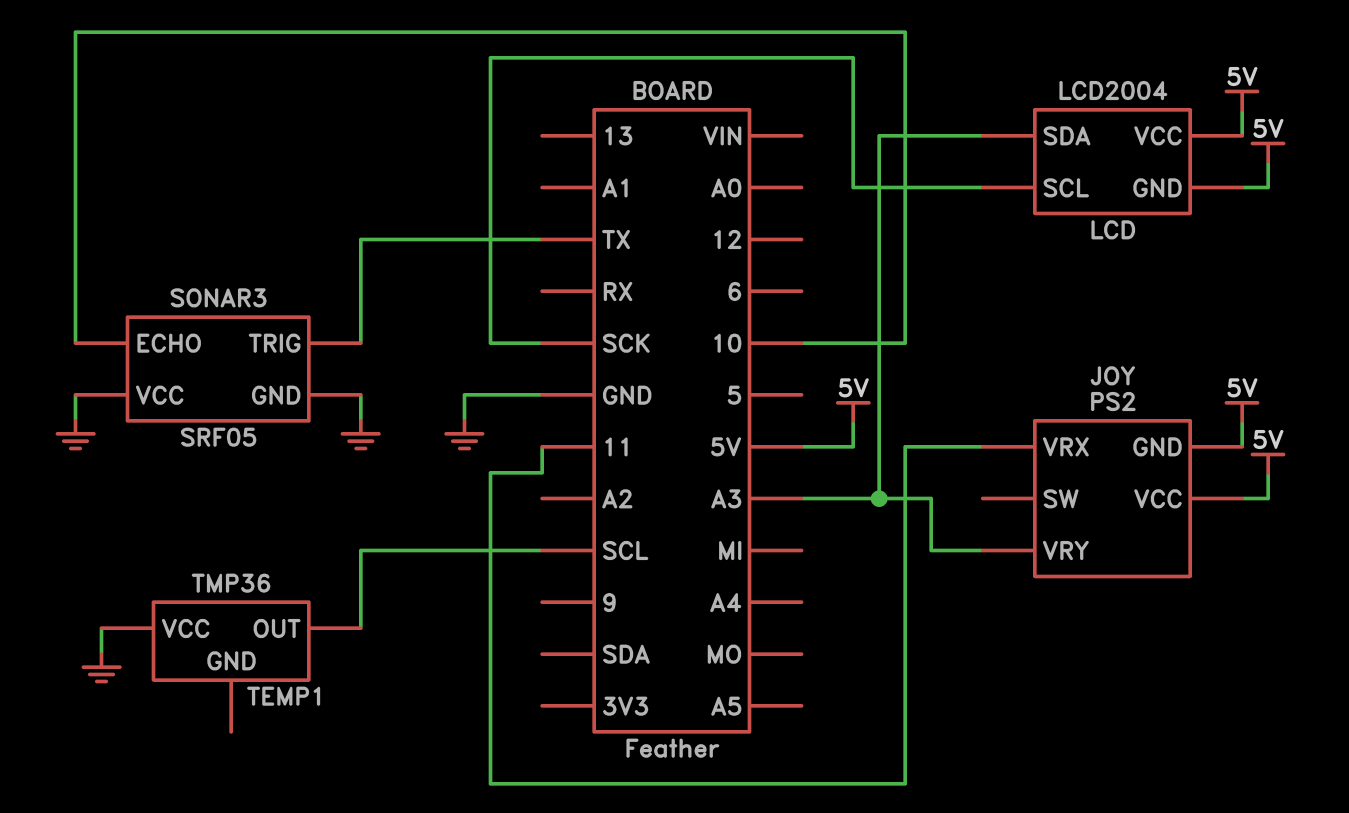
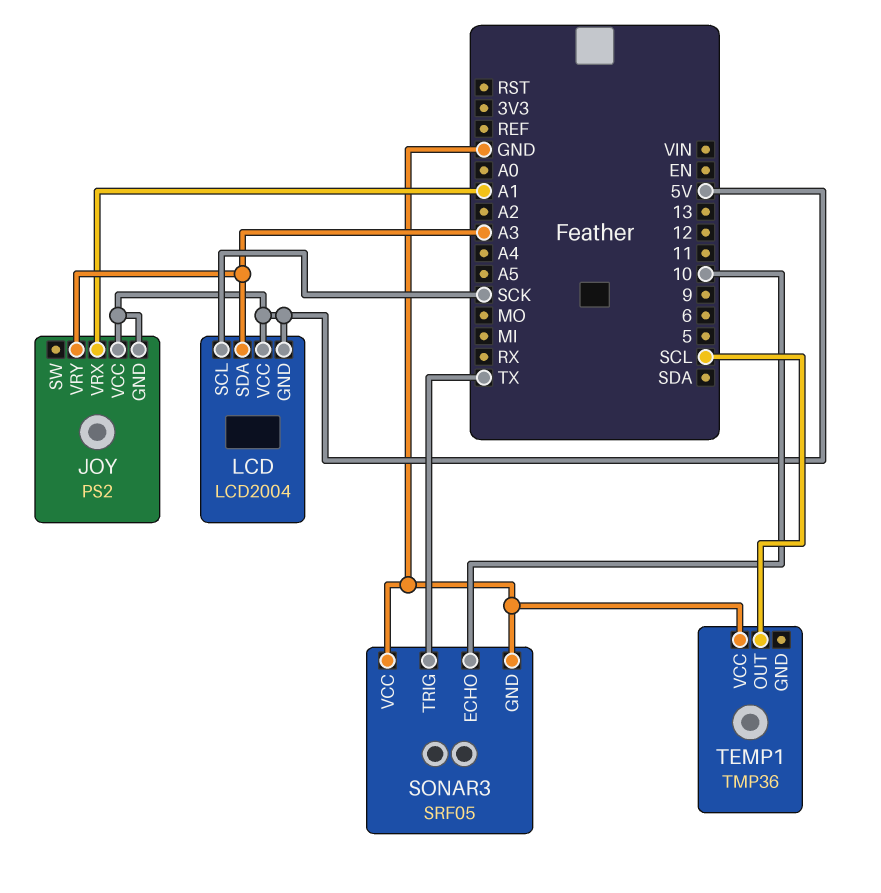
JOY pin VRX: 11 -> A1

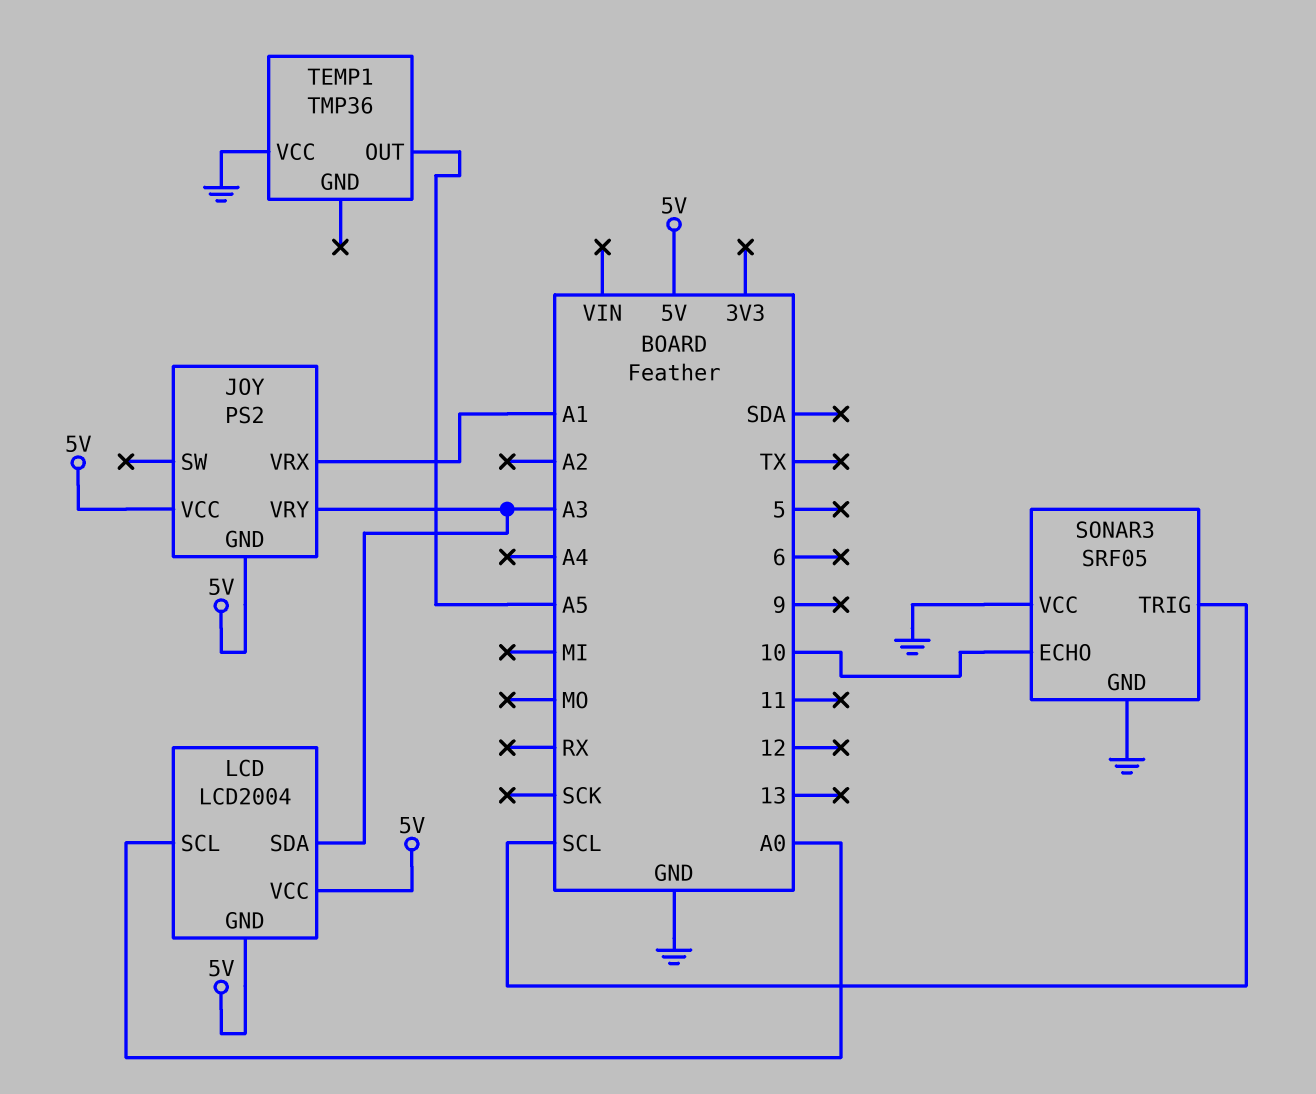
LCD pin SCL: SCK -> A0
SONAR3 pin TRIG: TX -> SCL
TEMP1 pin OUT: SCL -> A5

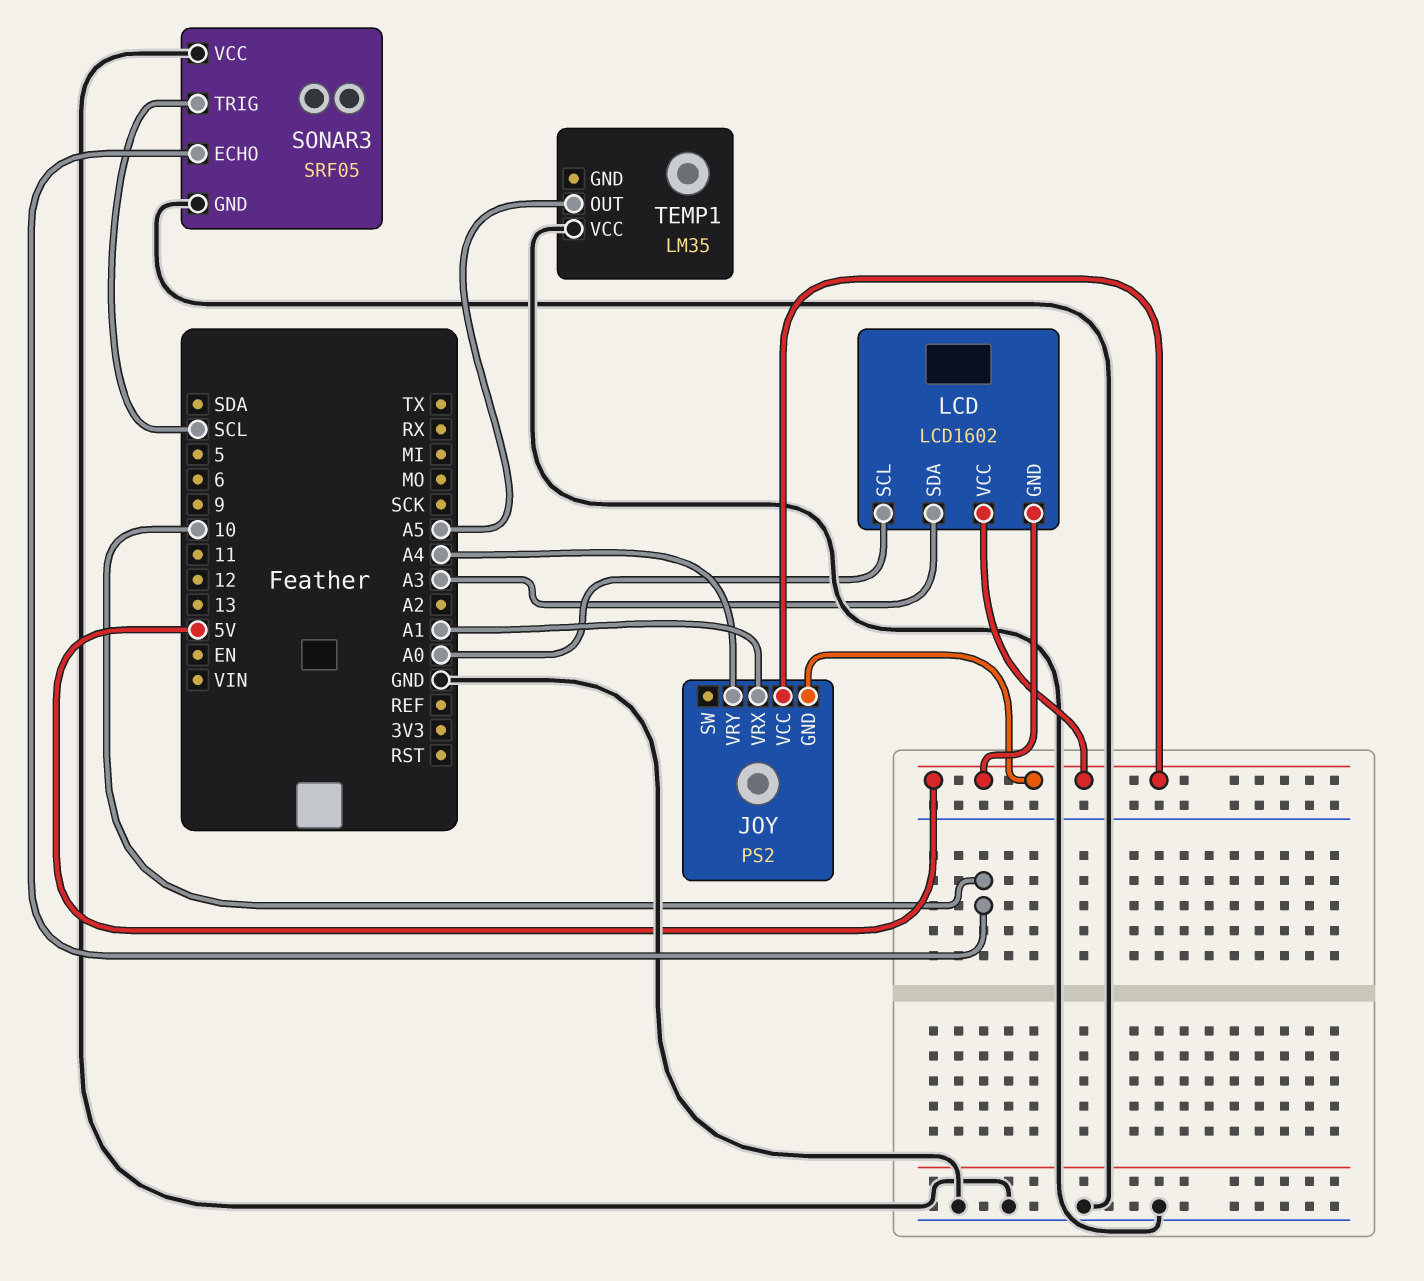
JOY pin VRY: A3 -> A4
LCD: LCD2004 -> LCD1602
TEMP1: TMP36 -> LM35

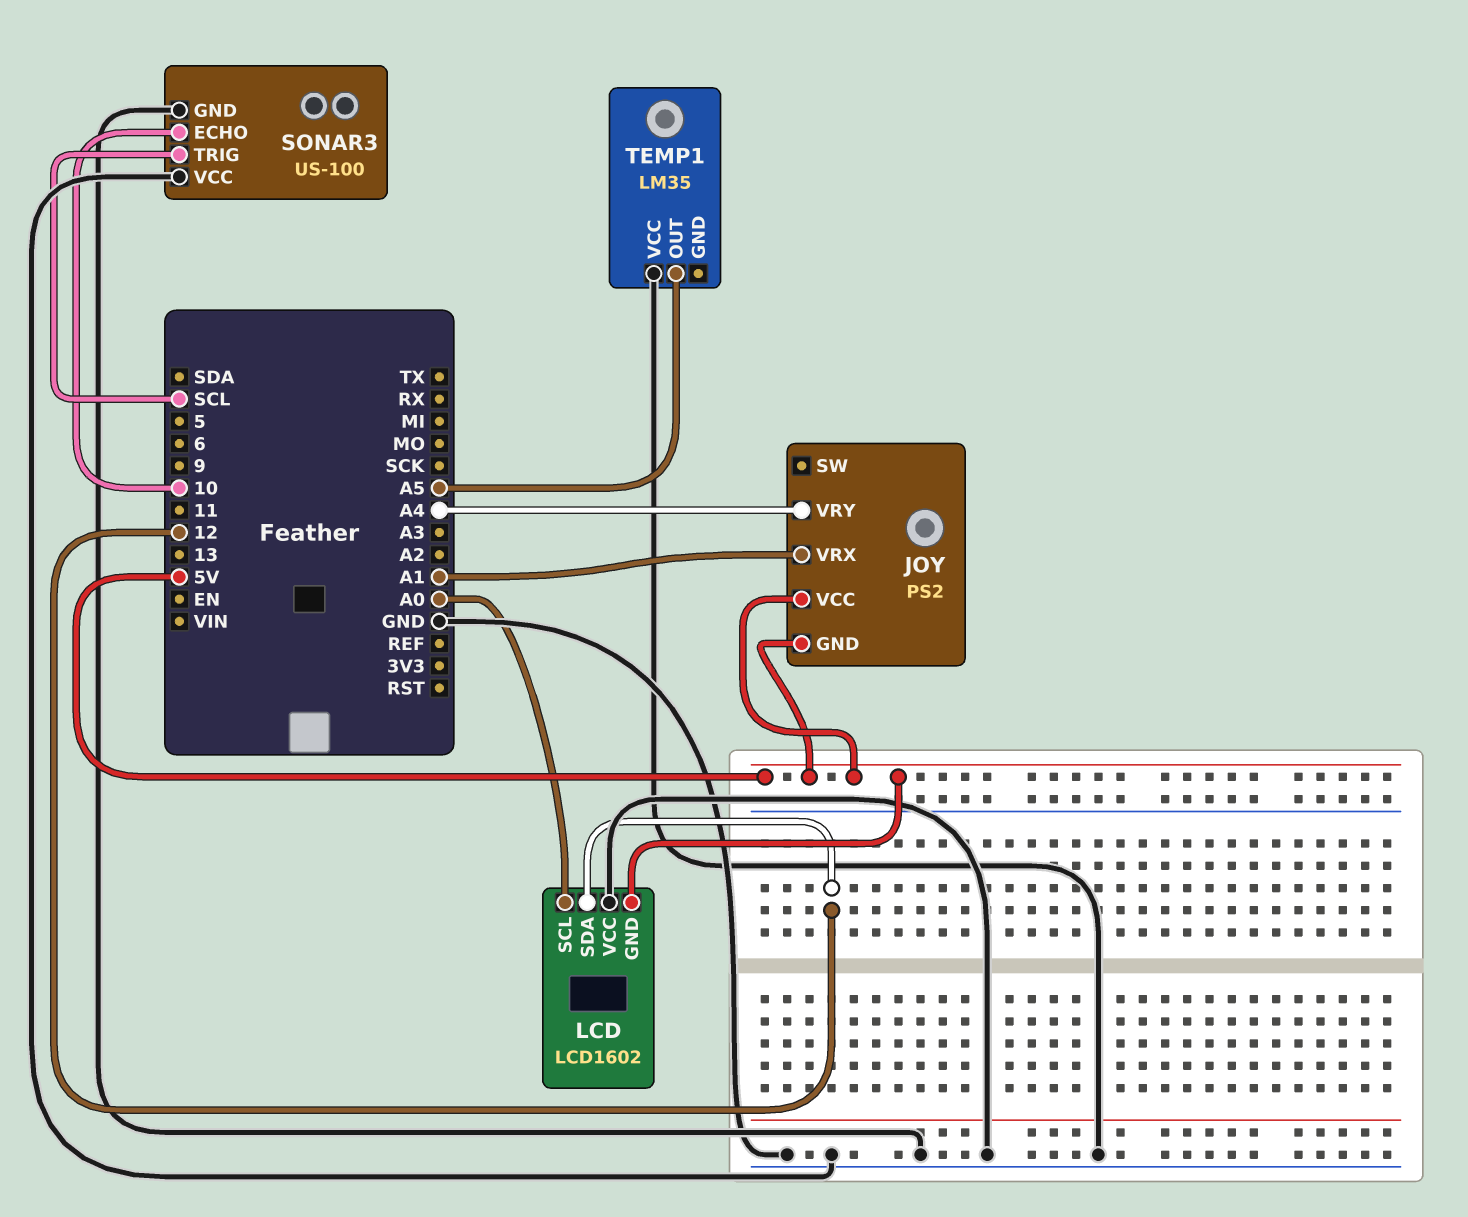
LCD pin SDA: A3 -> 12
LCD pin VCC: 5V -> GND
SONAR3: SRF05 -> US-100

